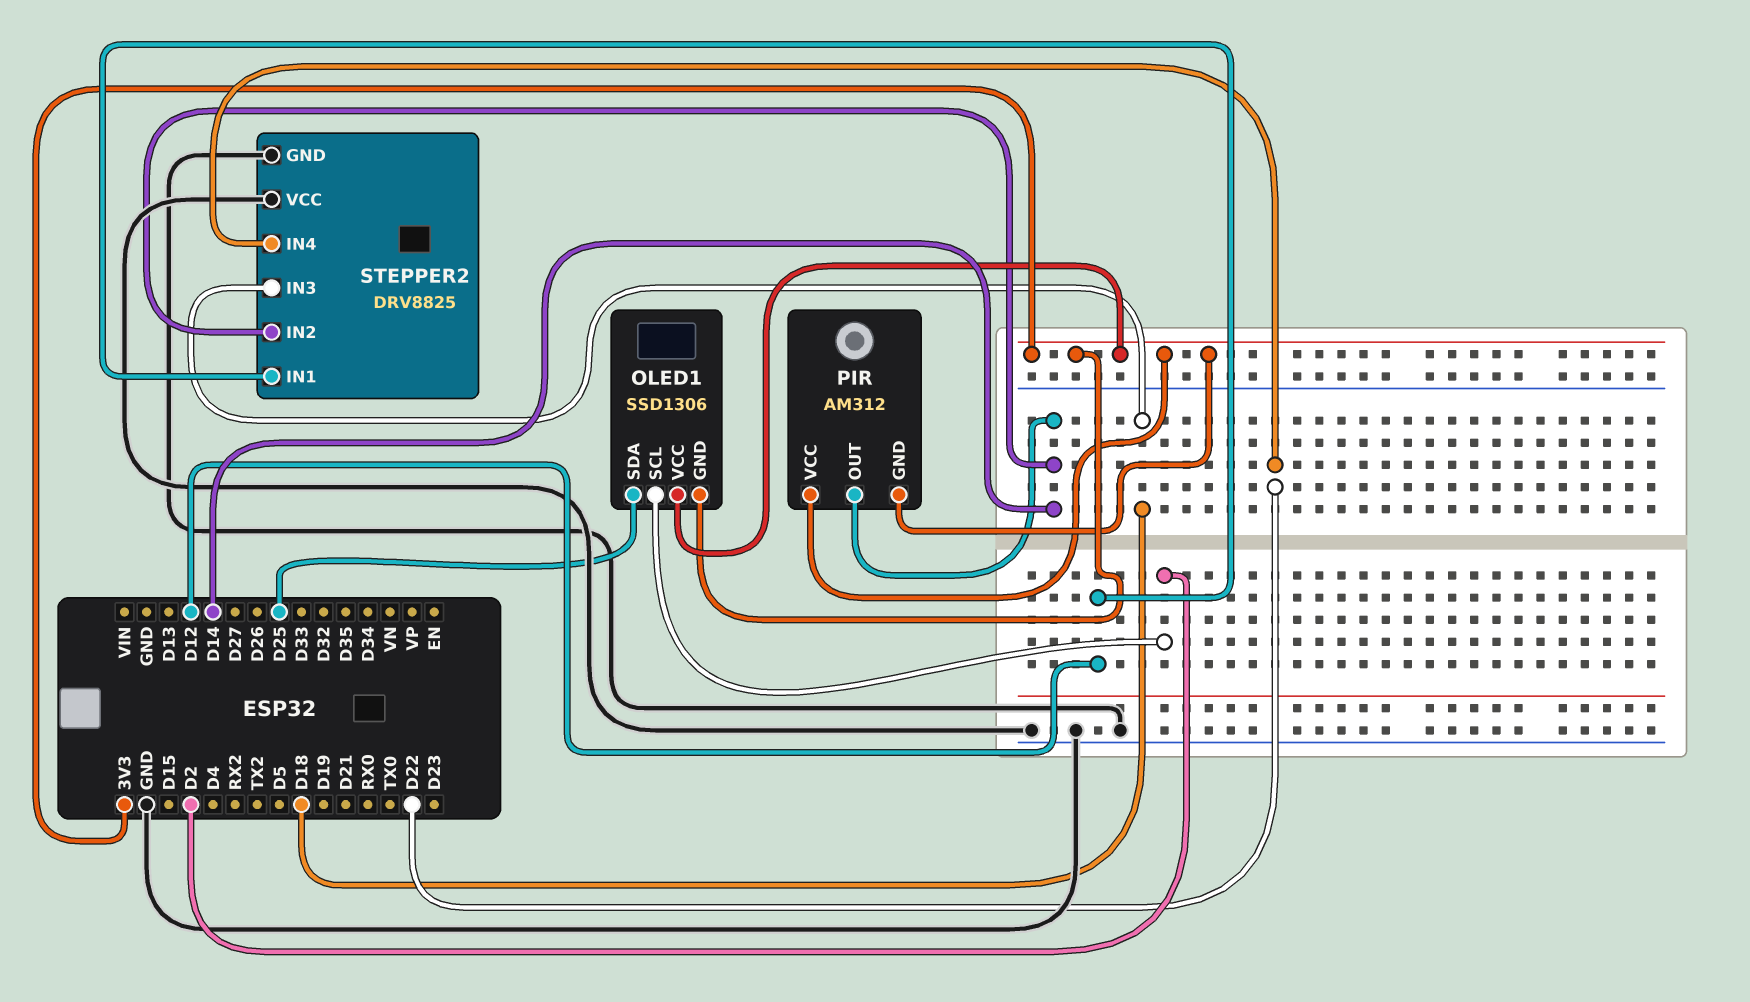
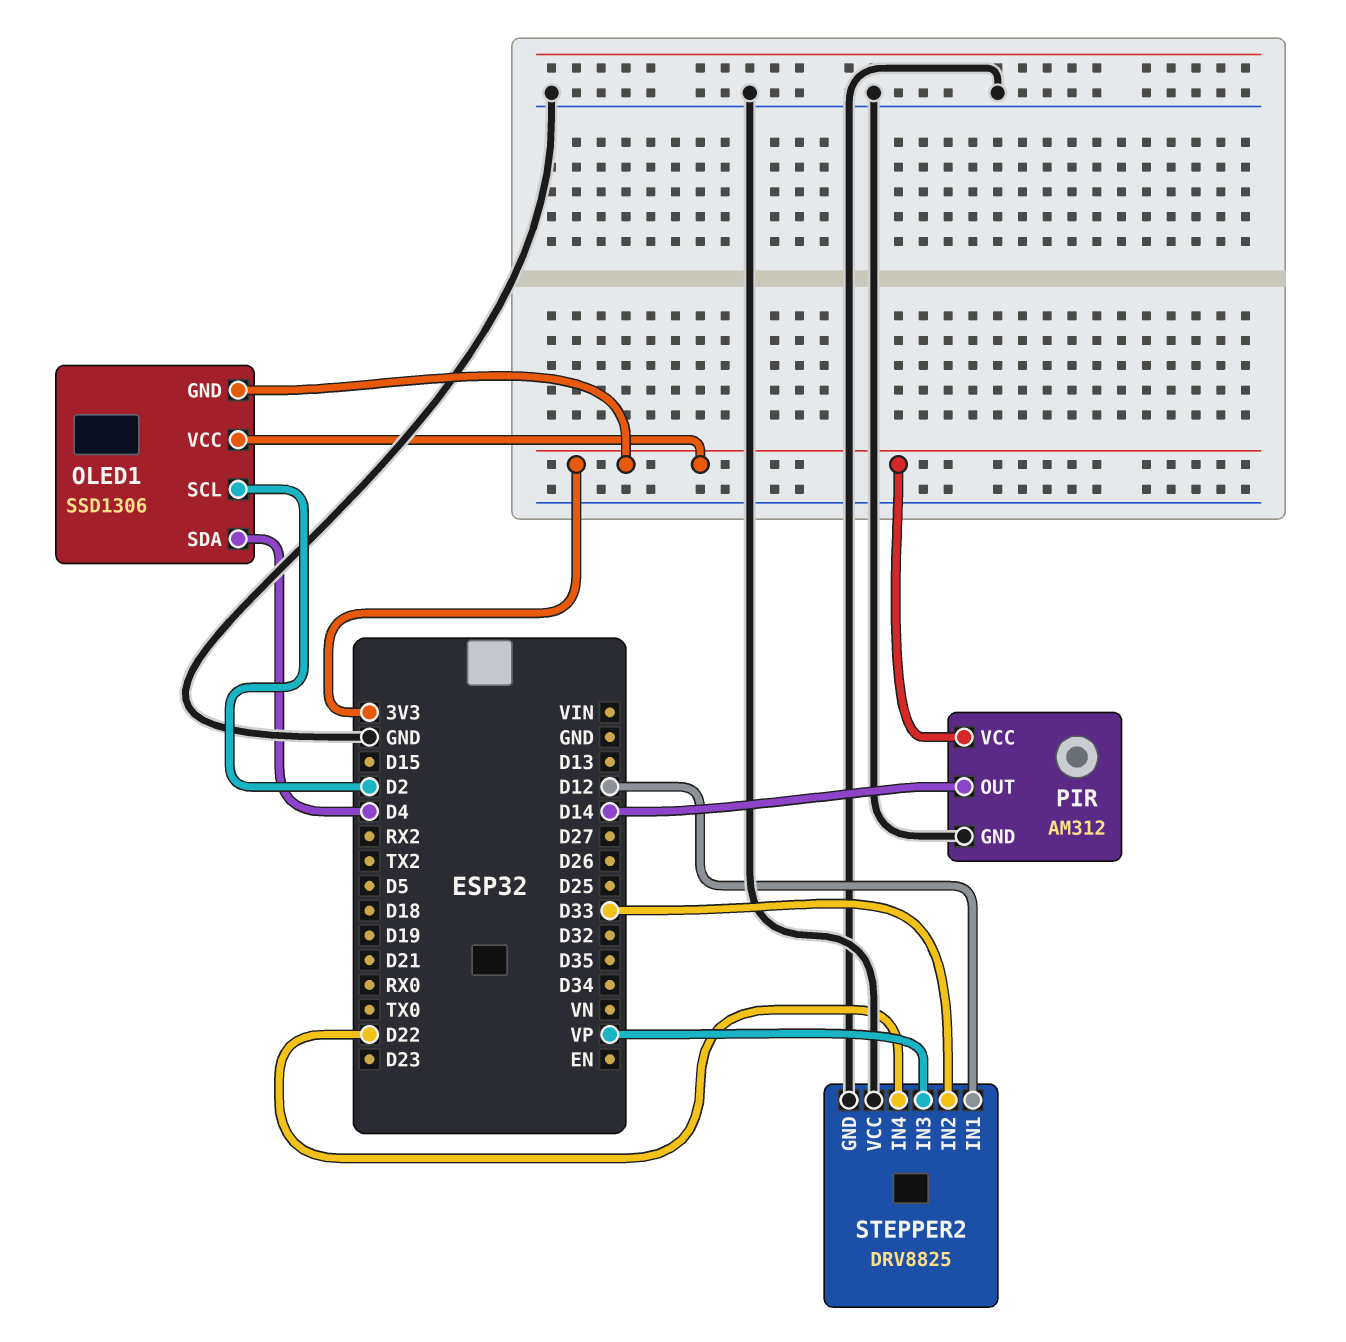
OLED1 pin SDA: D25 -> D4
PIR pin GND: 3V3 -> GND
STEPPER2 pin IN2: D14 -> D33
STEPPER2 pin IN3: D18 -> VP

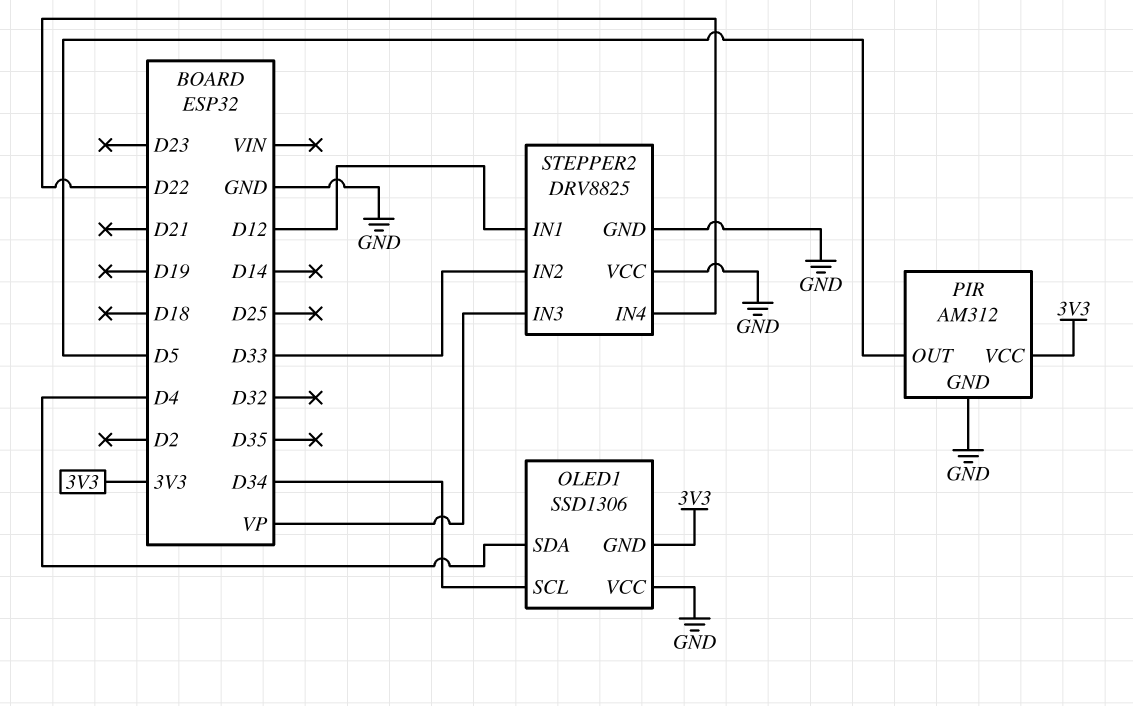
OLED1 pin SCL: D2 -> D34
OLED1 pin VCC: 3V3 -> GND
PIR pin OUT: D14 -> D5

